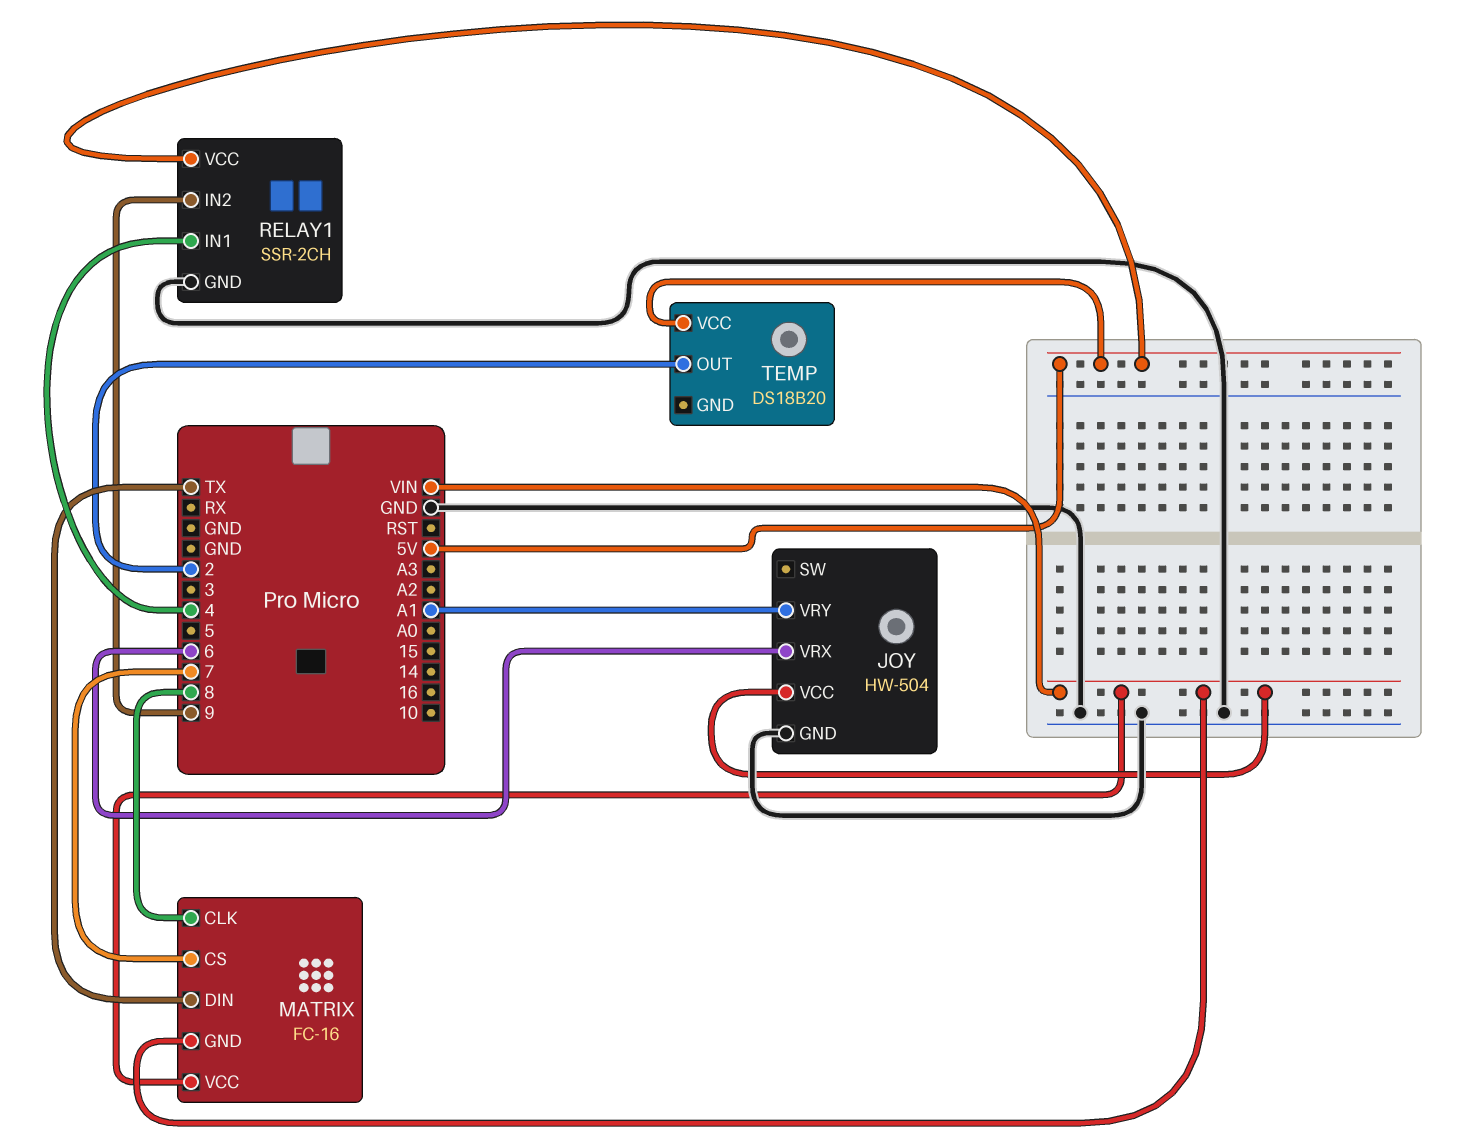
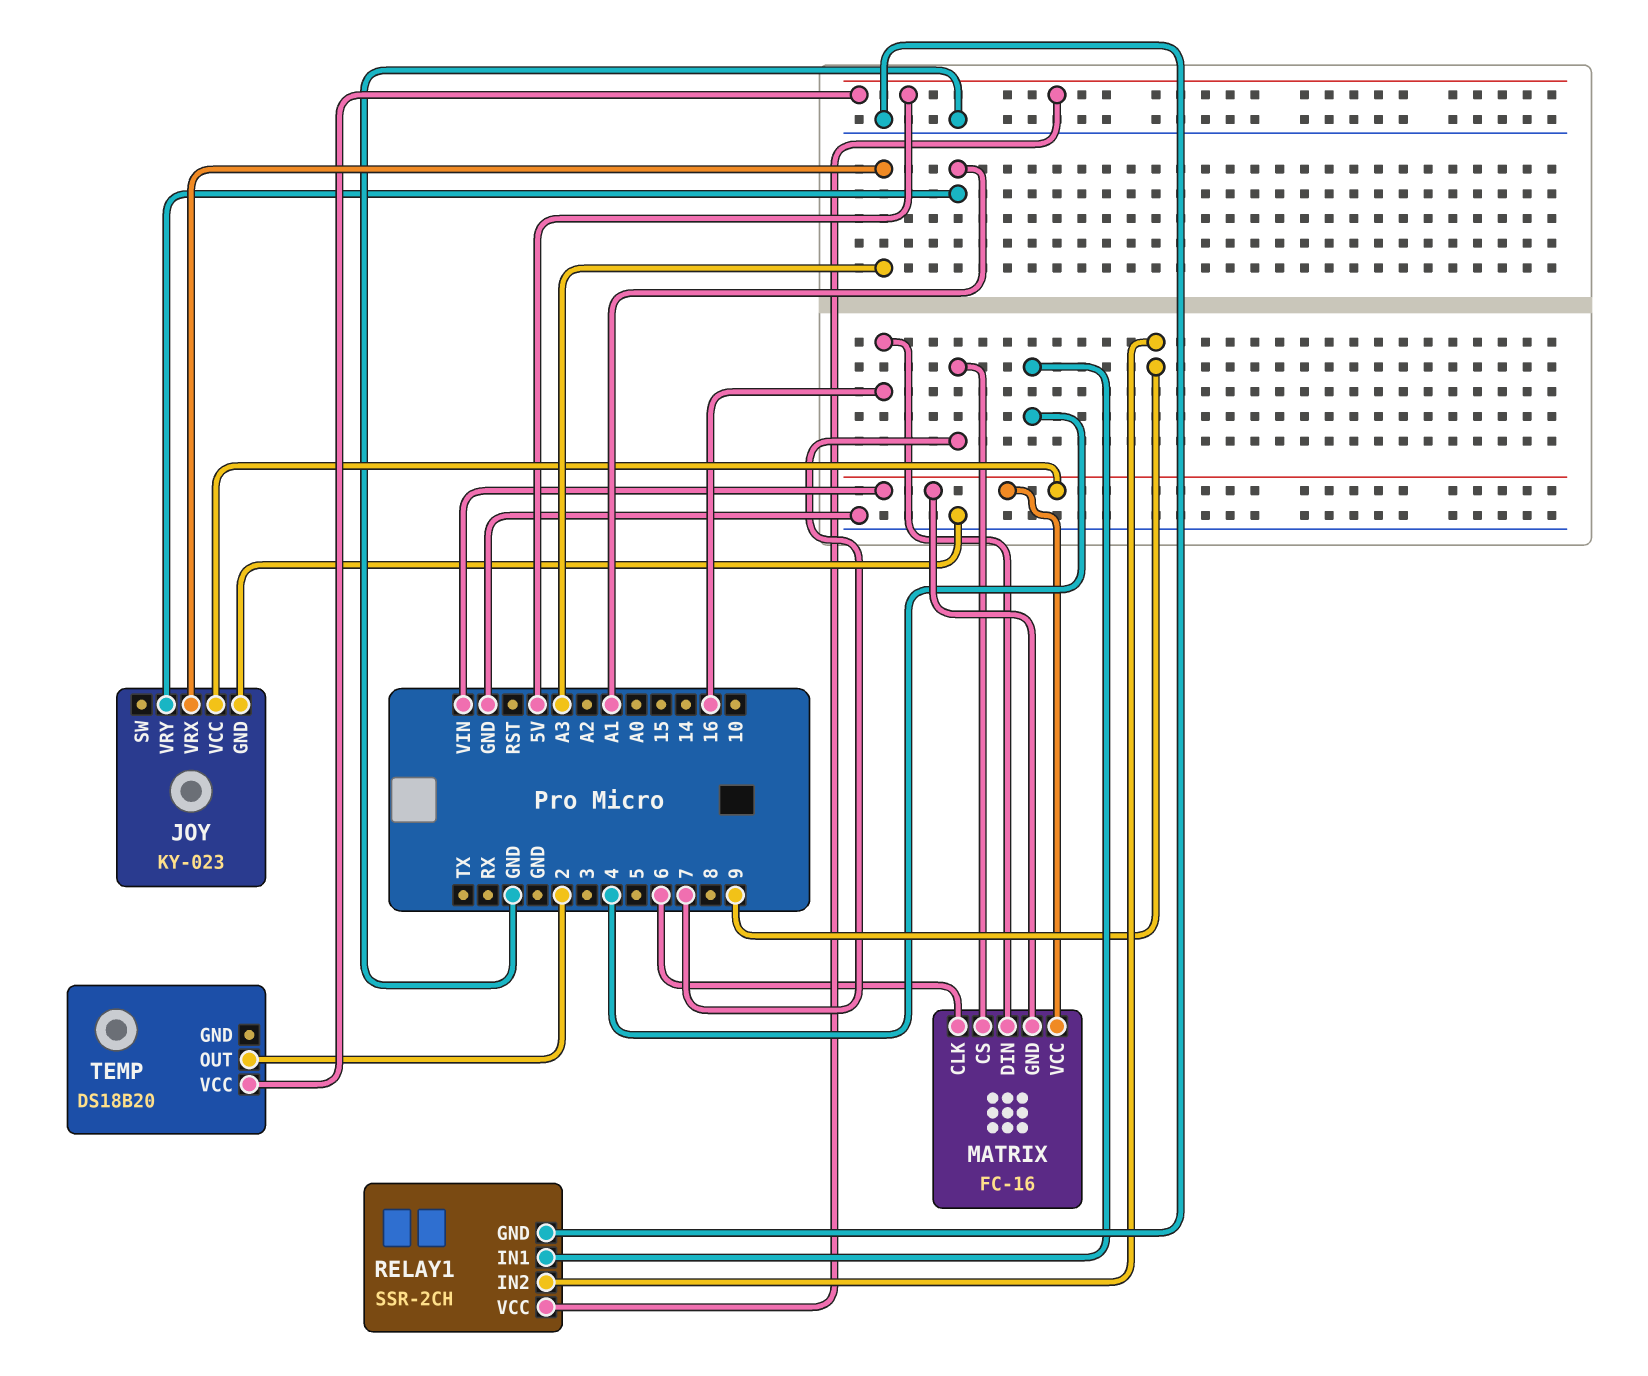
JOY: HW-504 -> KY-023
JOY pin VRX: 6 -> A3
MATRIX pin CLK: 8 -> 6
MATRIX pin DIN: TX -> 16

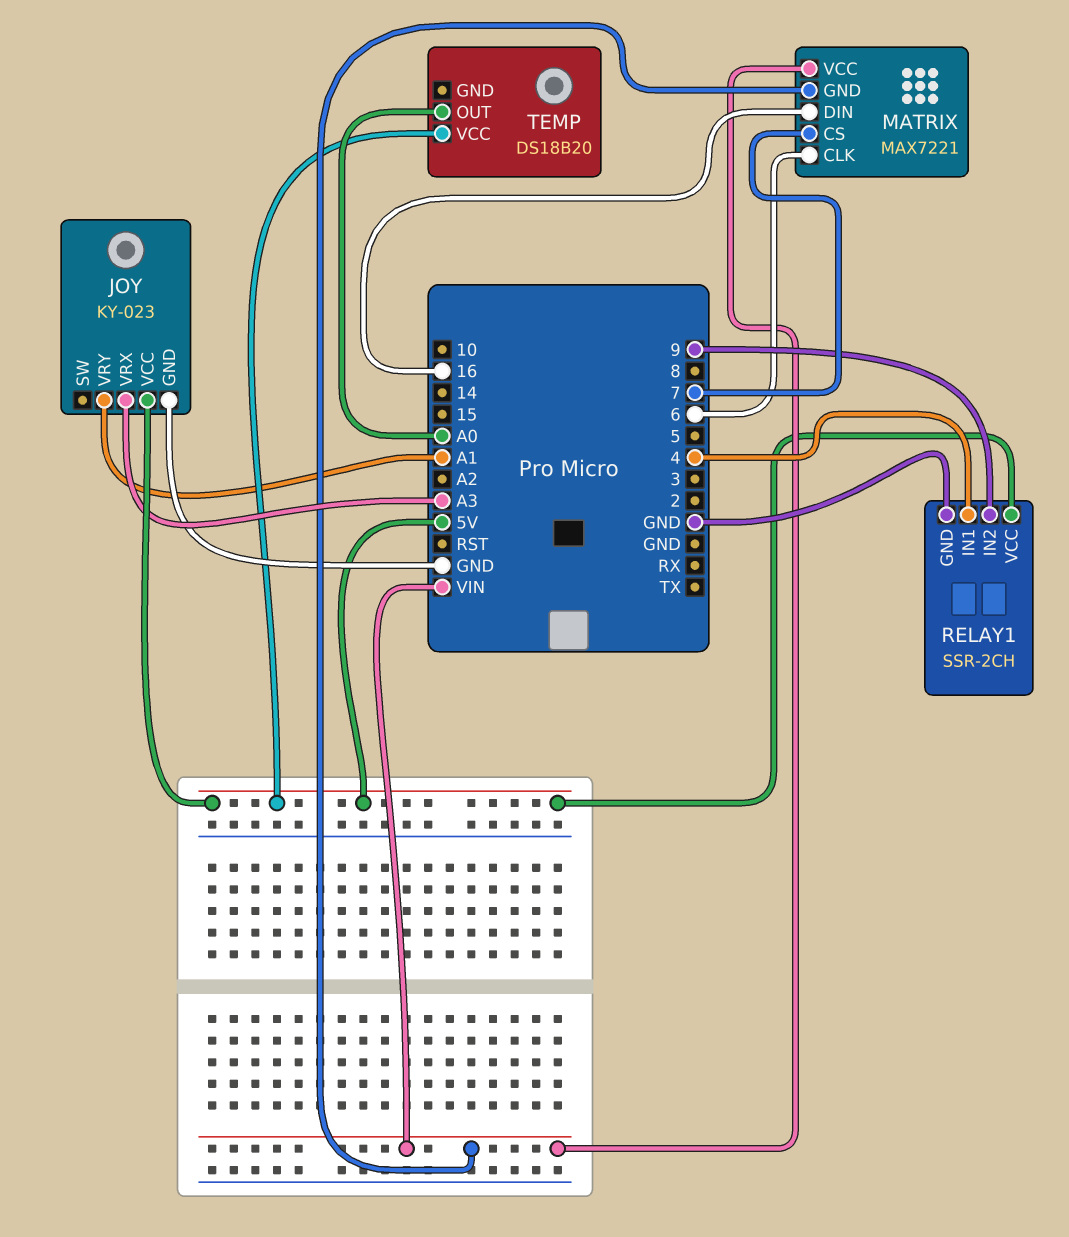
JOY pin VCC: VIN -> 5V
MATRIX: FC-16 -> MAX7221
TEMP pin OUT: 2 -> A0

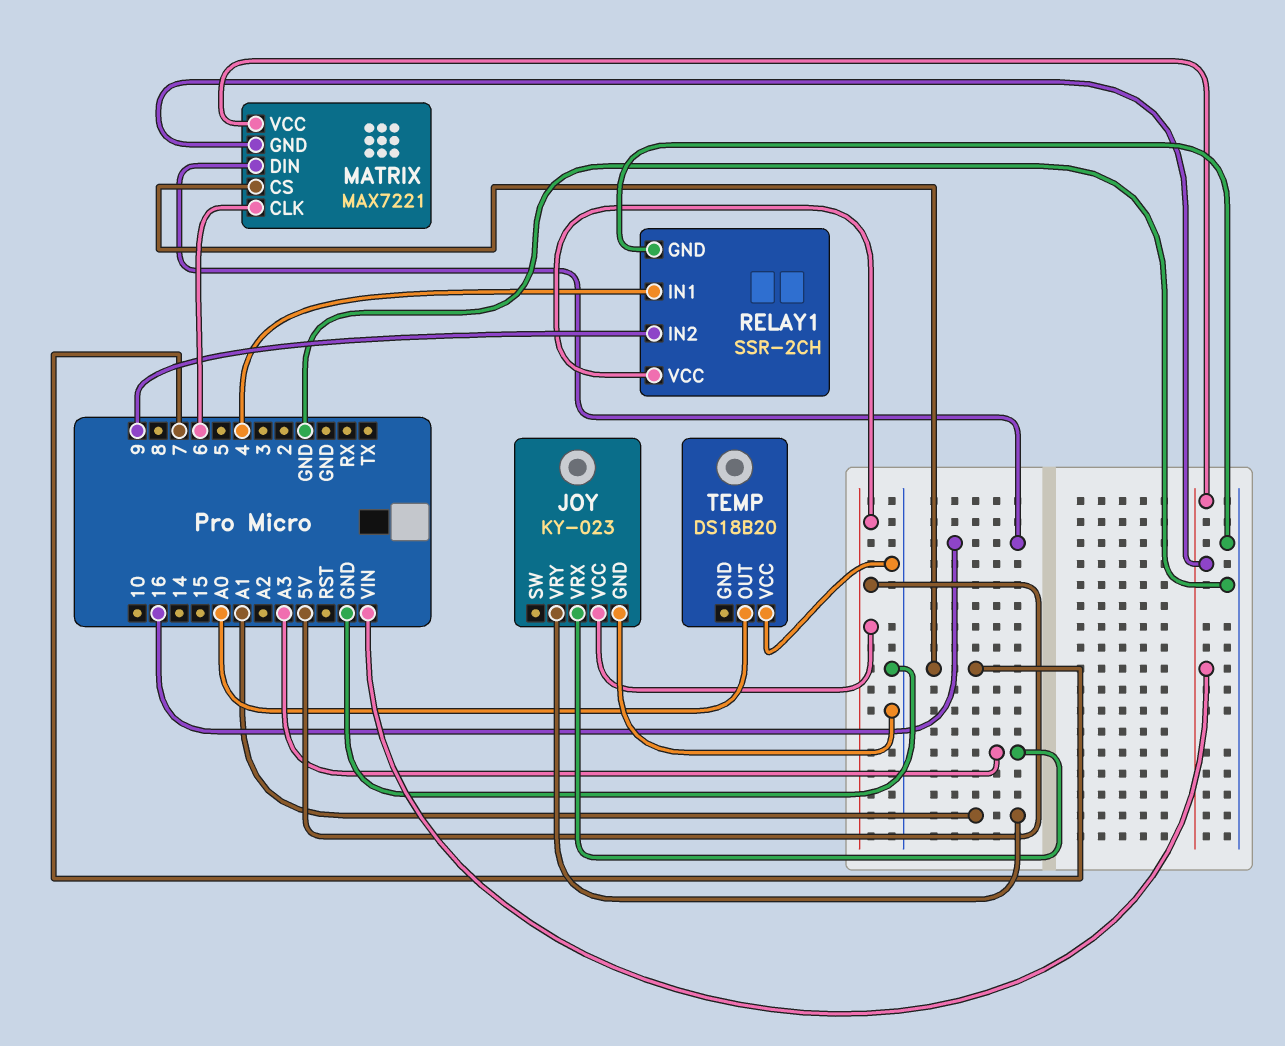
TEMP pin VCC: 5V -> GND

